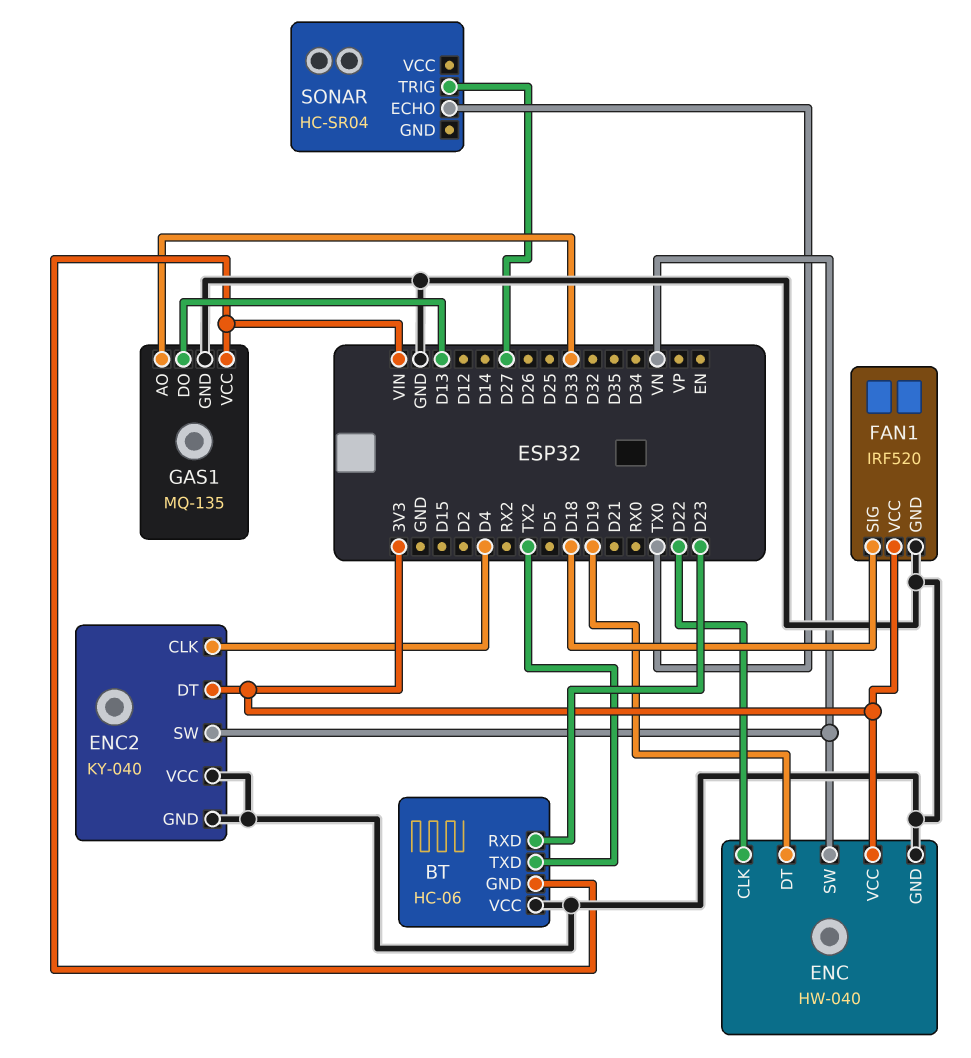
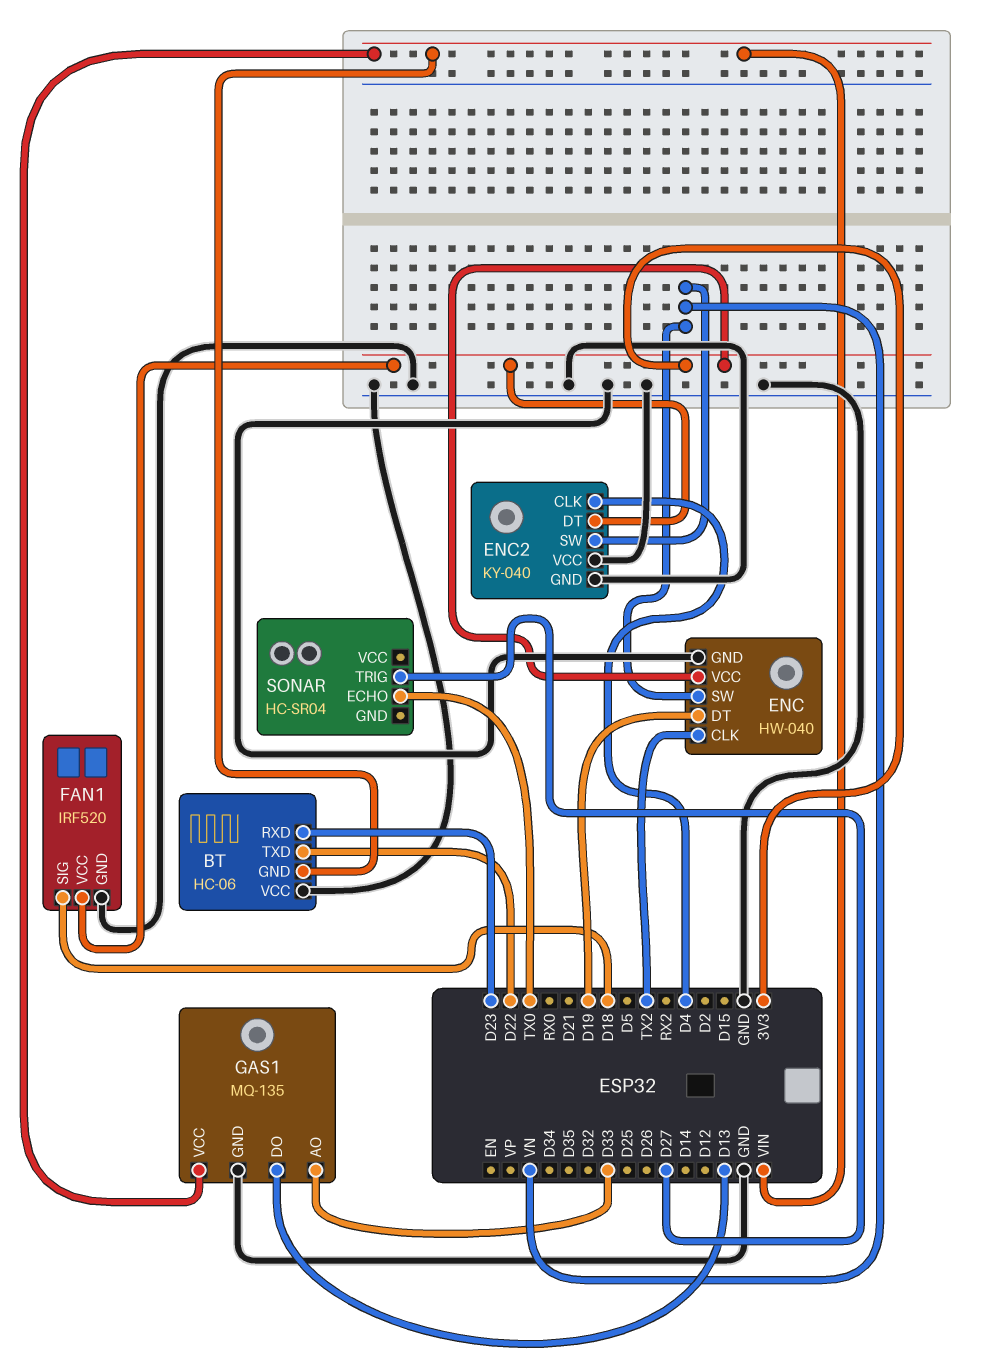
BT pin TXD: TX2 -> D22
ENC pin CLK: D22 -> TX2

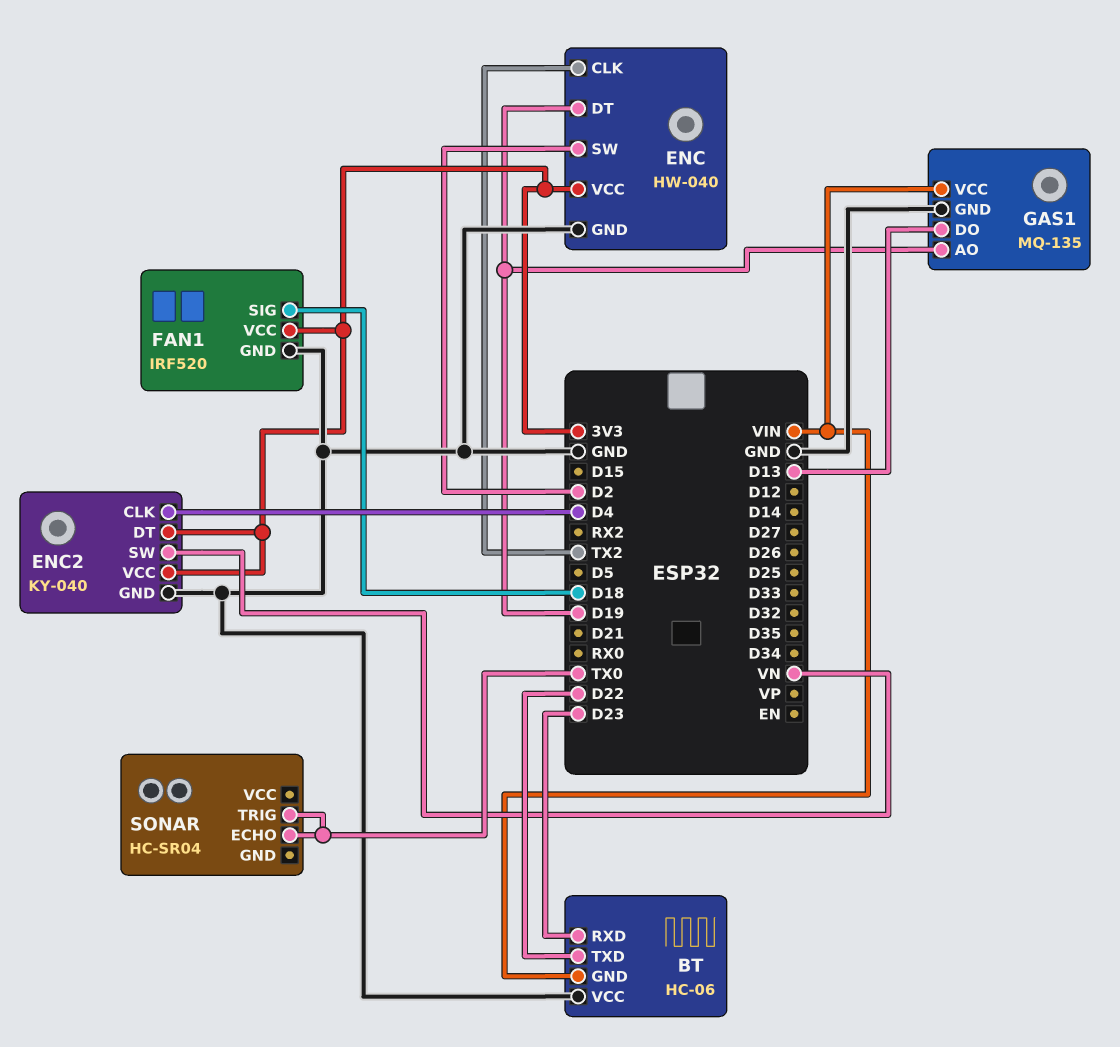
ENC pin SW: VN -> D2
ENC2 pin VCC: GND -> 3V3
GAS1 pin AO: D33 -> D19
SONAR pin TRIG: D27 -> TX0

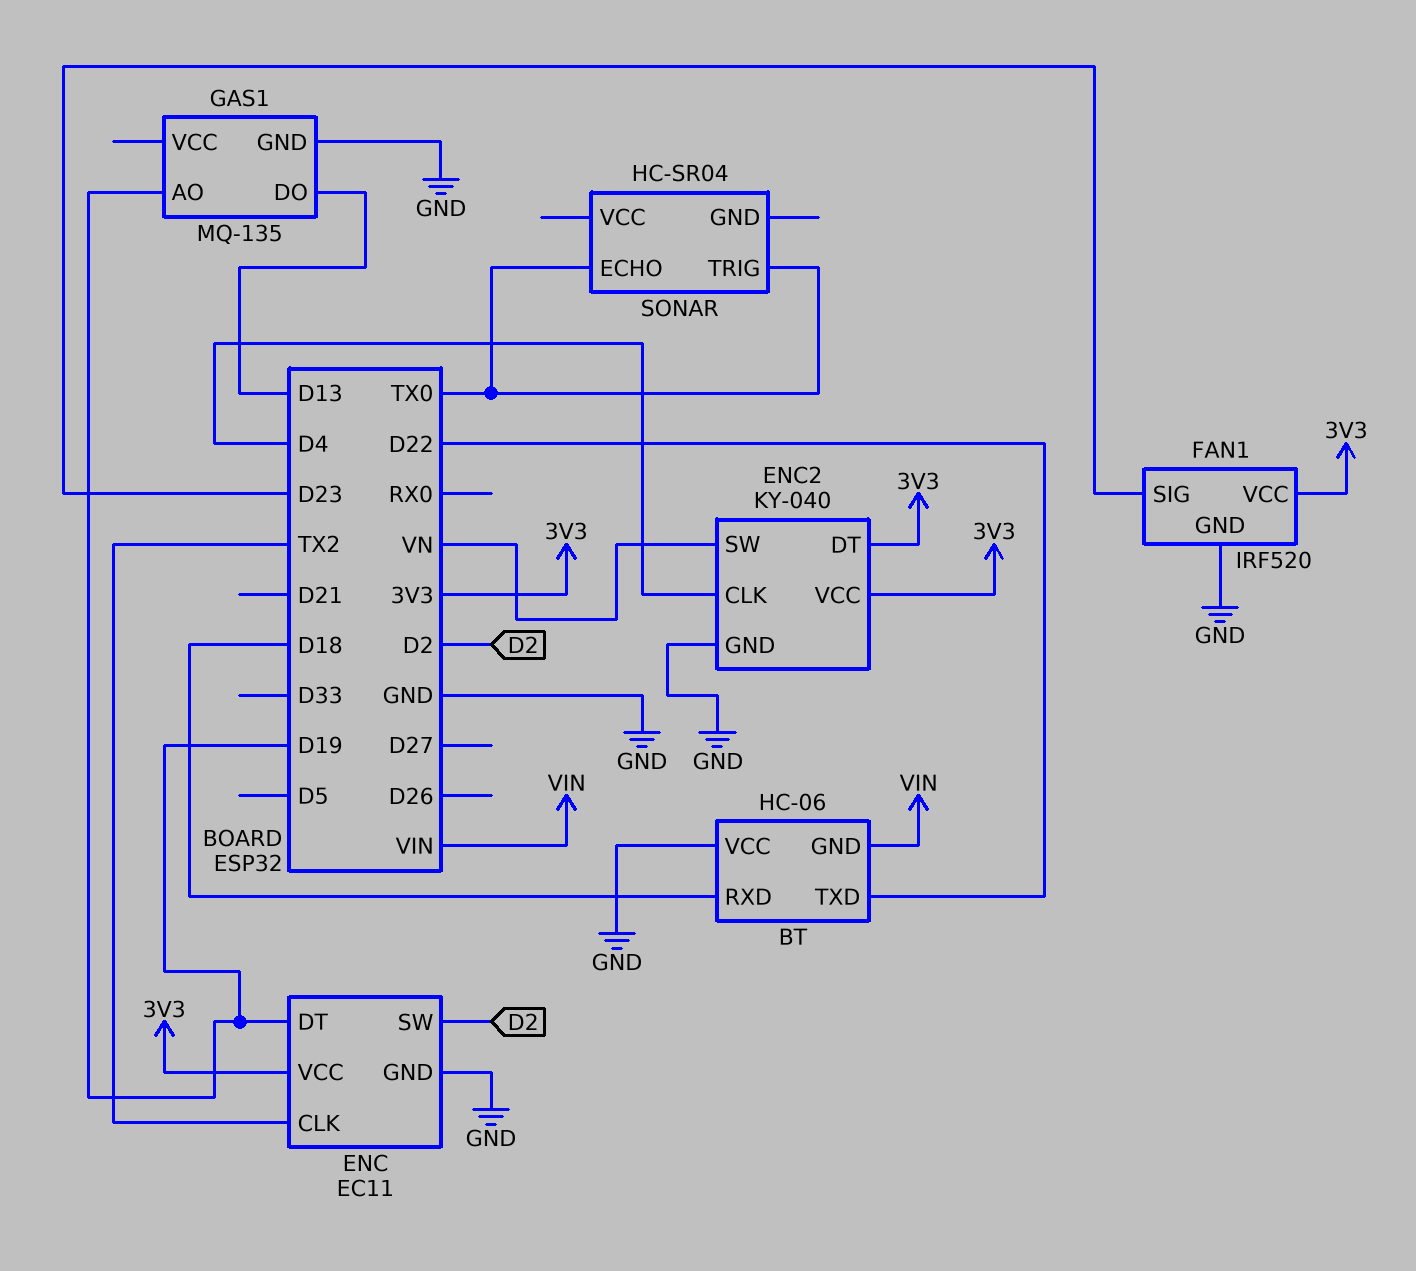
BT pin RXD: D23 -> D18
ENC: HW-040 -> EC11
FAN1 pin SIG: D18 -> D23
GAS1 pin VCC: VIN -> none

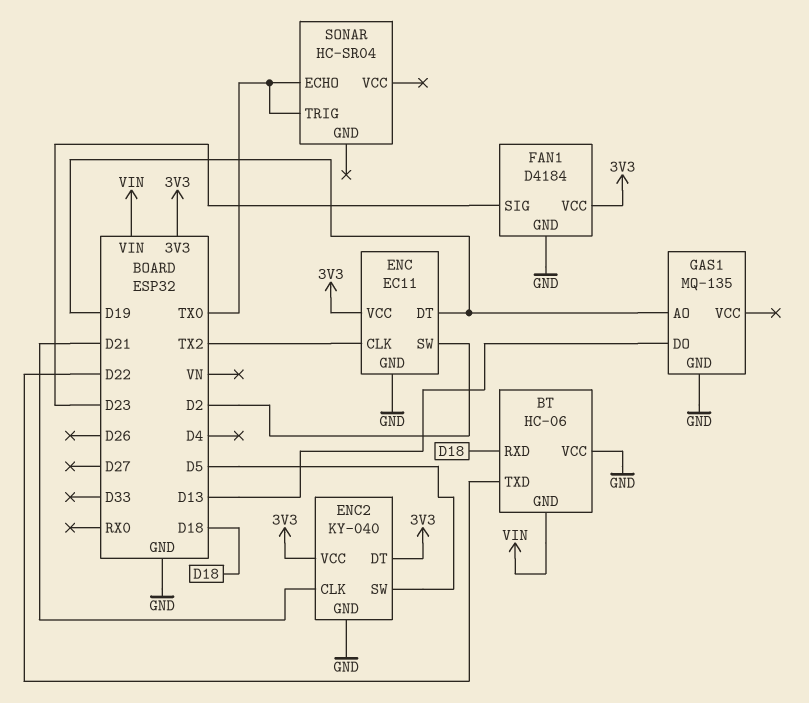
ENC2 pin CLK: D4 -> D21
ENC2 pin SW: VN -> D5
FAN1: IRF520 -> D4184

